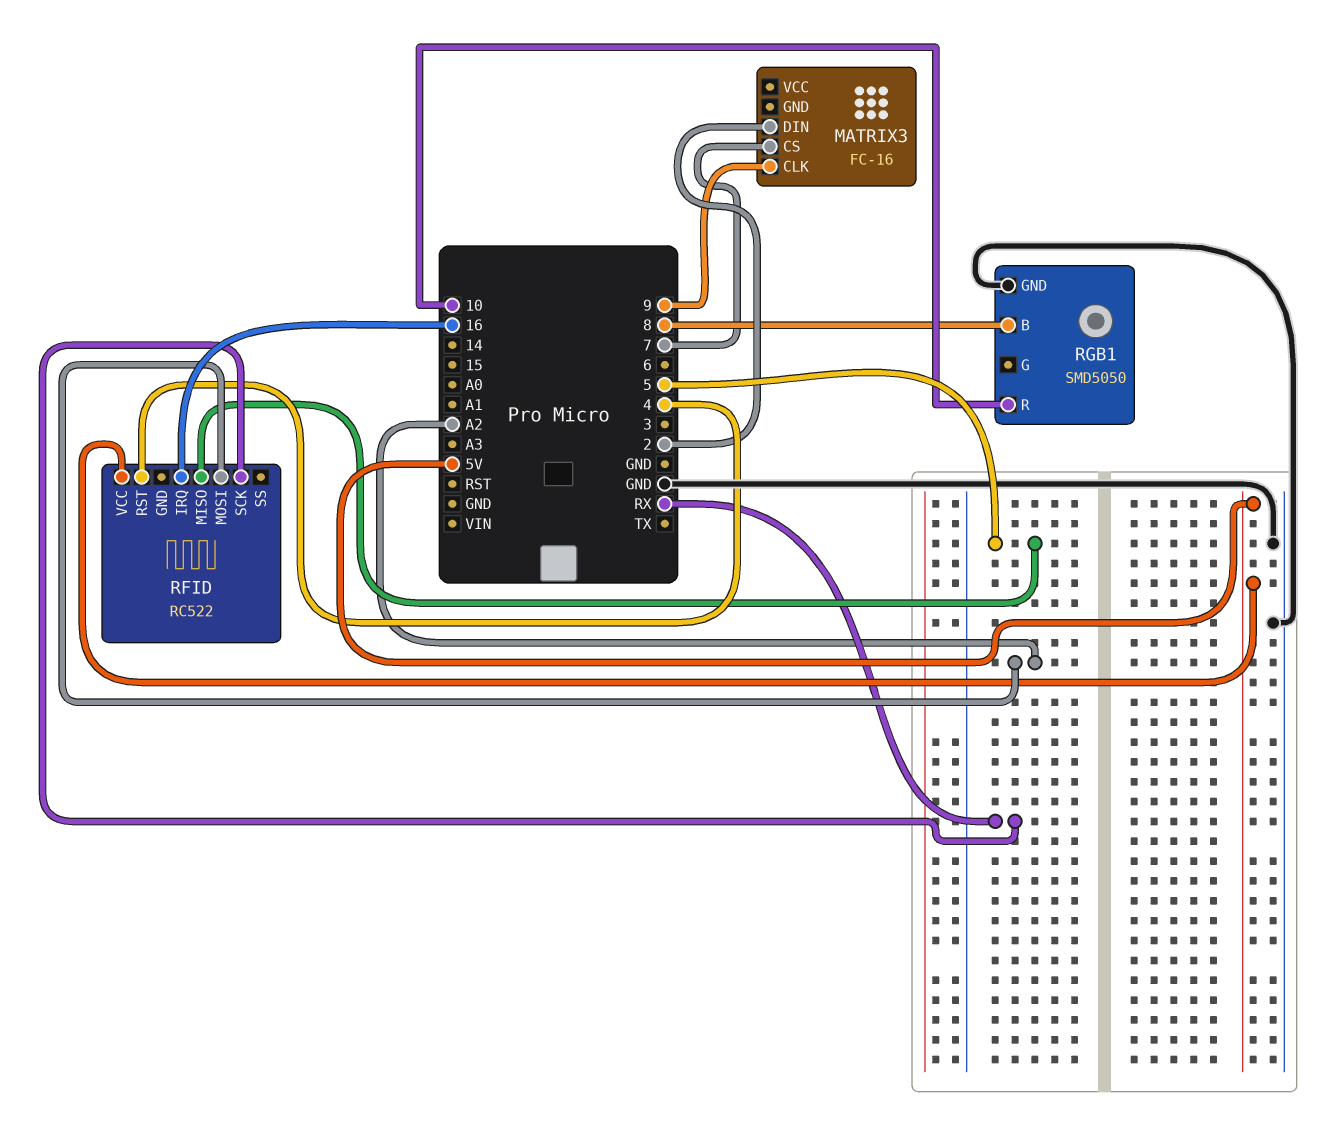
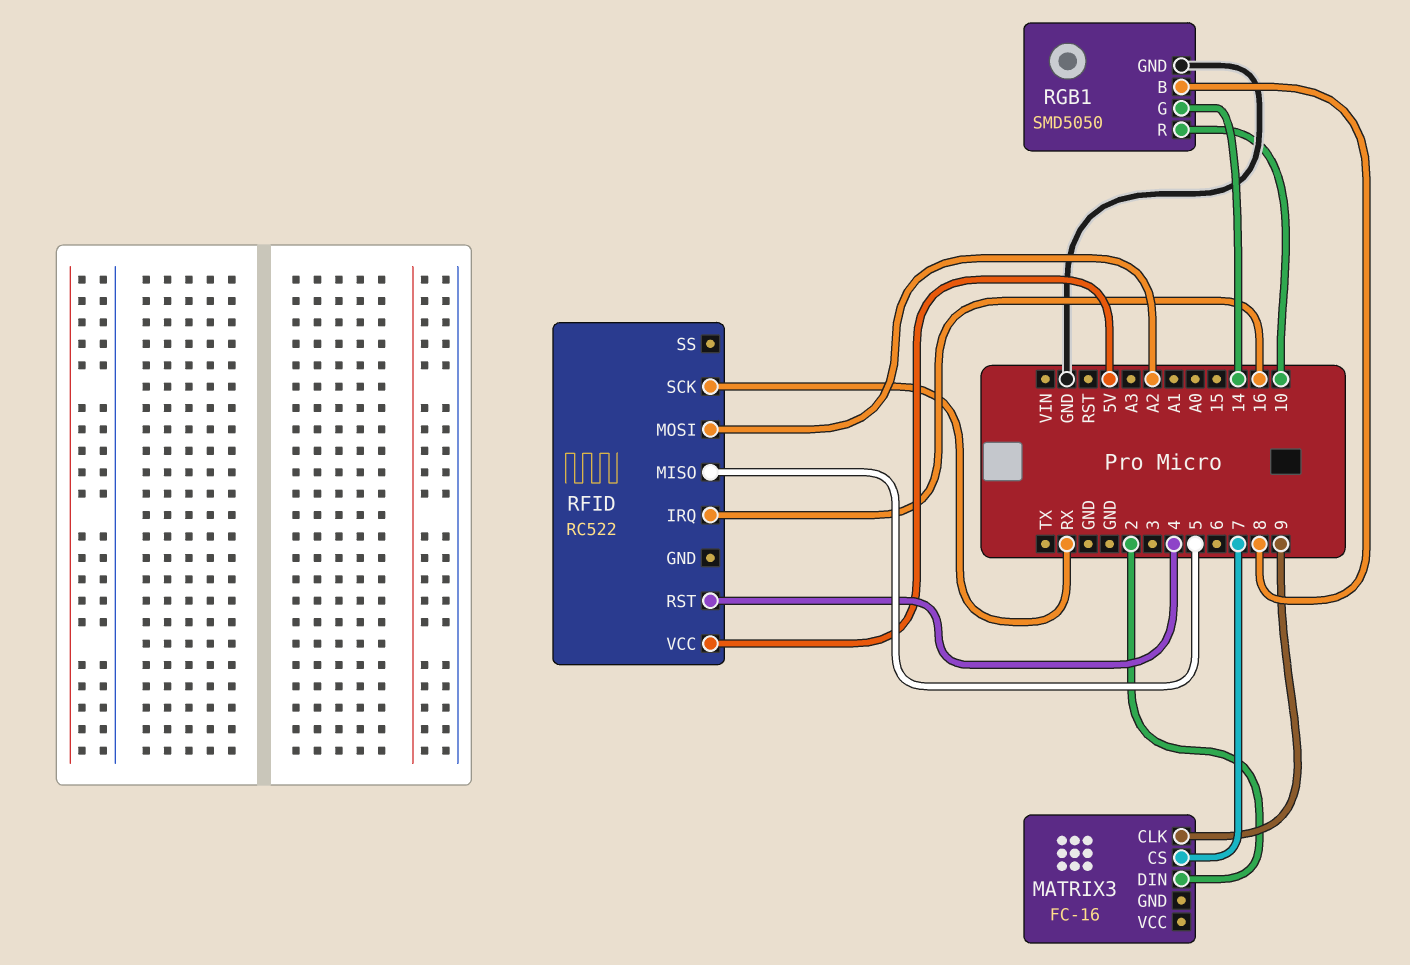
RGB1 pin G: none -> 14

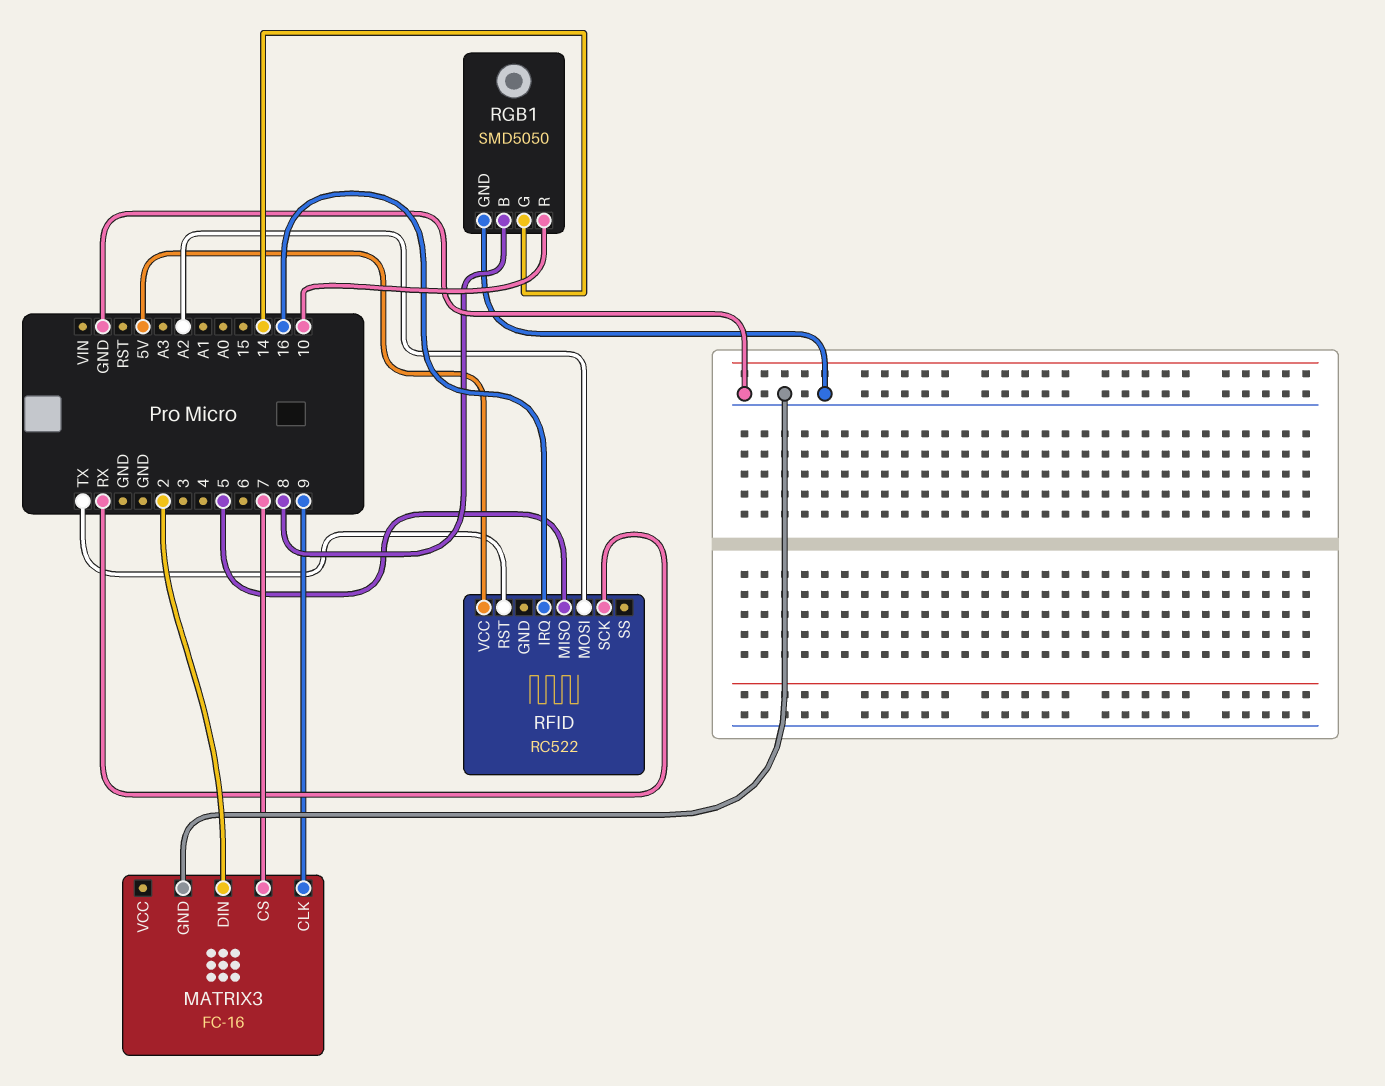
MATRIX3 pin GND: none -> GND
RFID pin RST: 4 -> TX

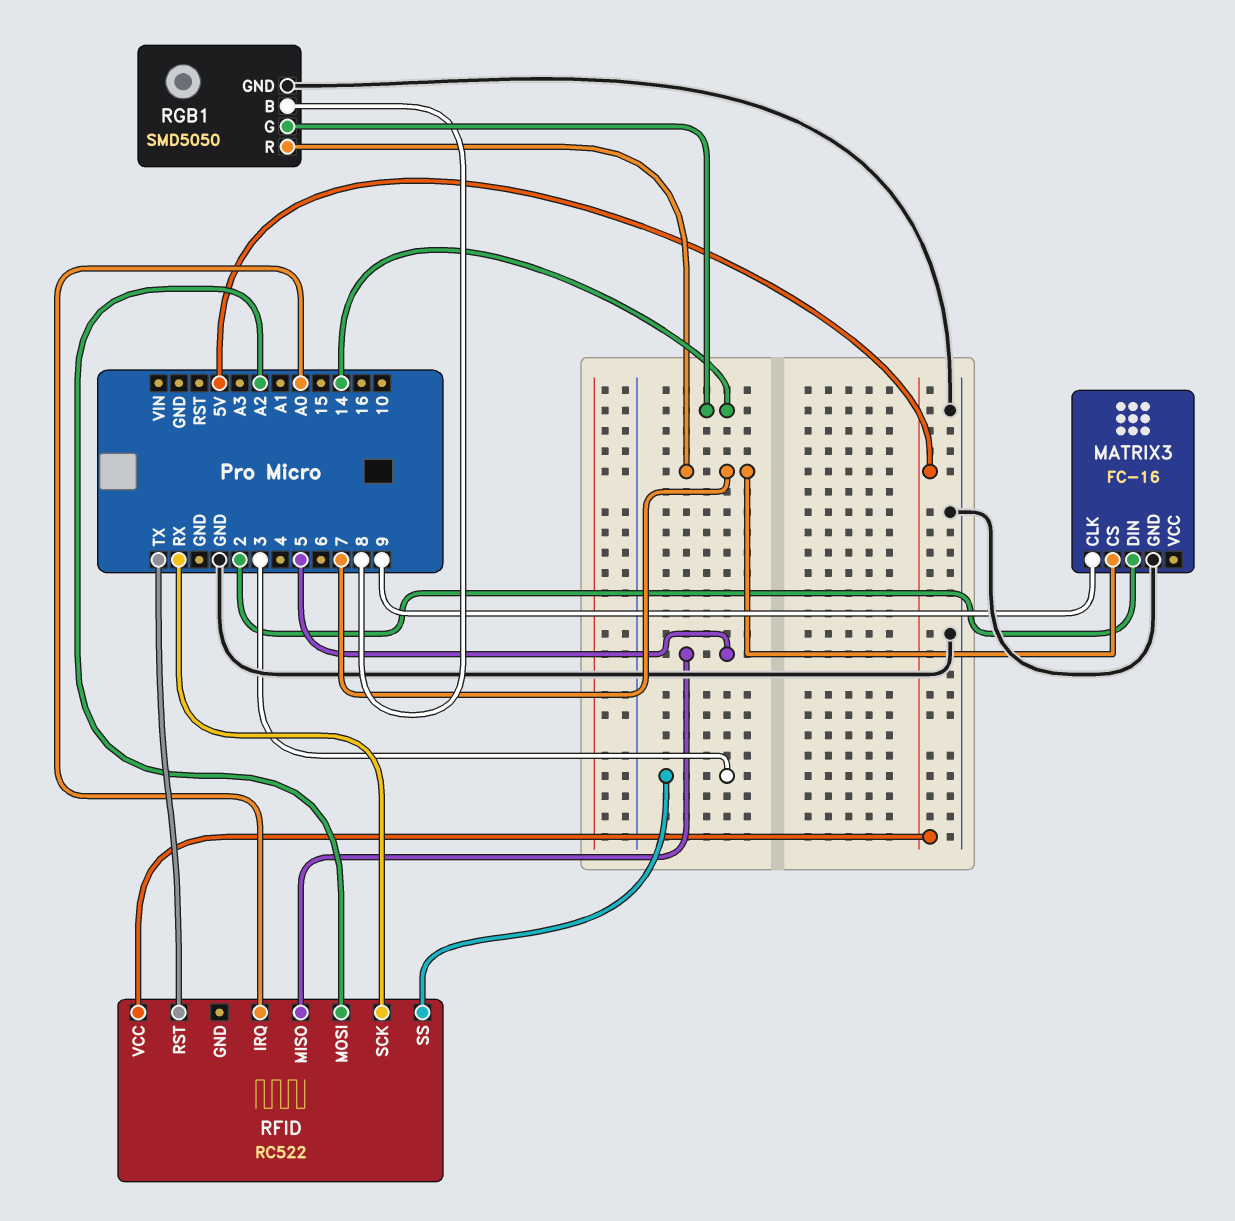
RFID pin IRQ: 16 -> A0
RFID pin SS: none -> 3
RGB1 pin R: 10 -> 7

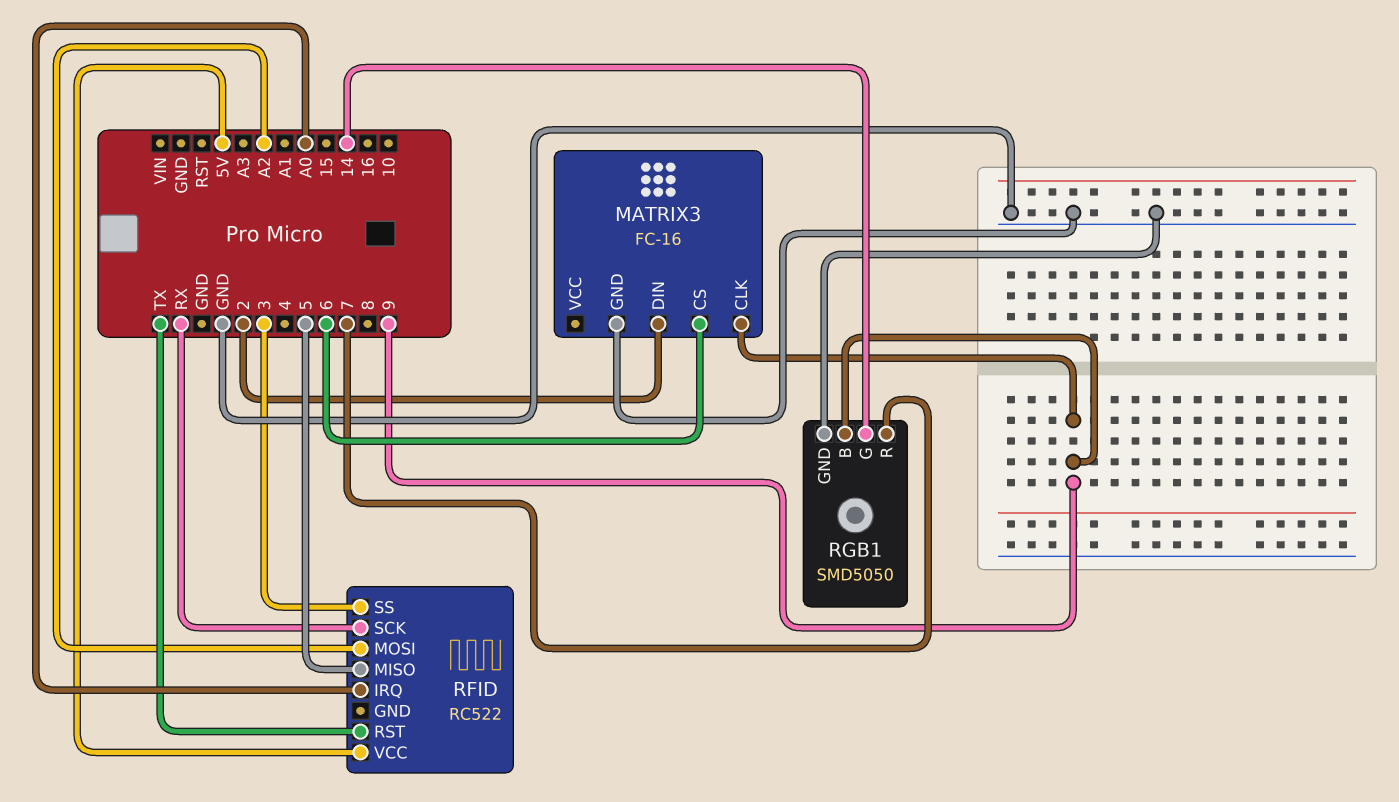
MATRIX3 pin CS: 7 -> 6
RGB1 pin B: 8 -> 9

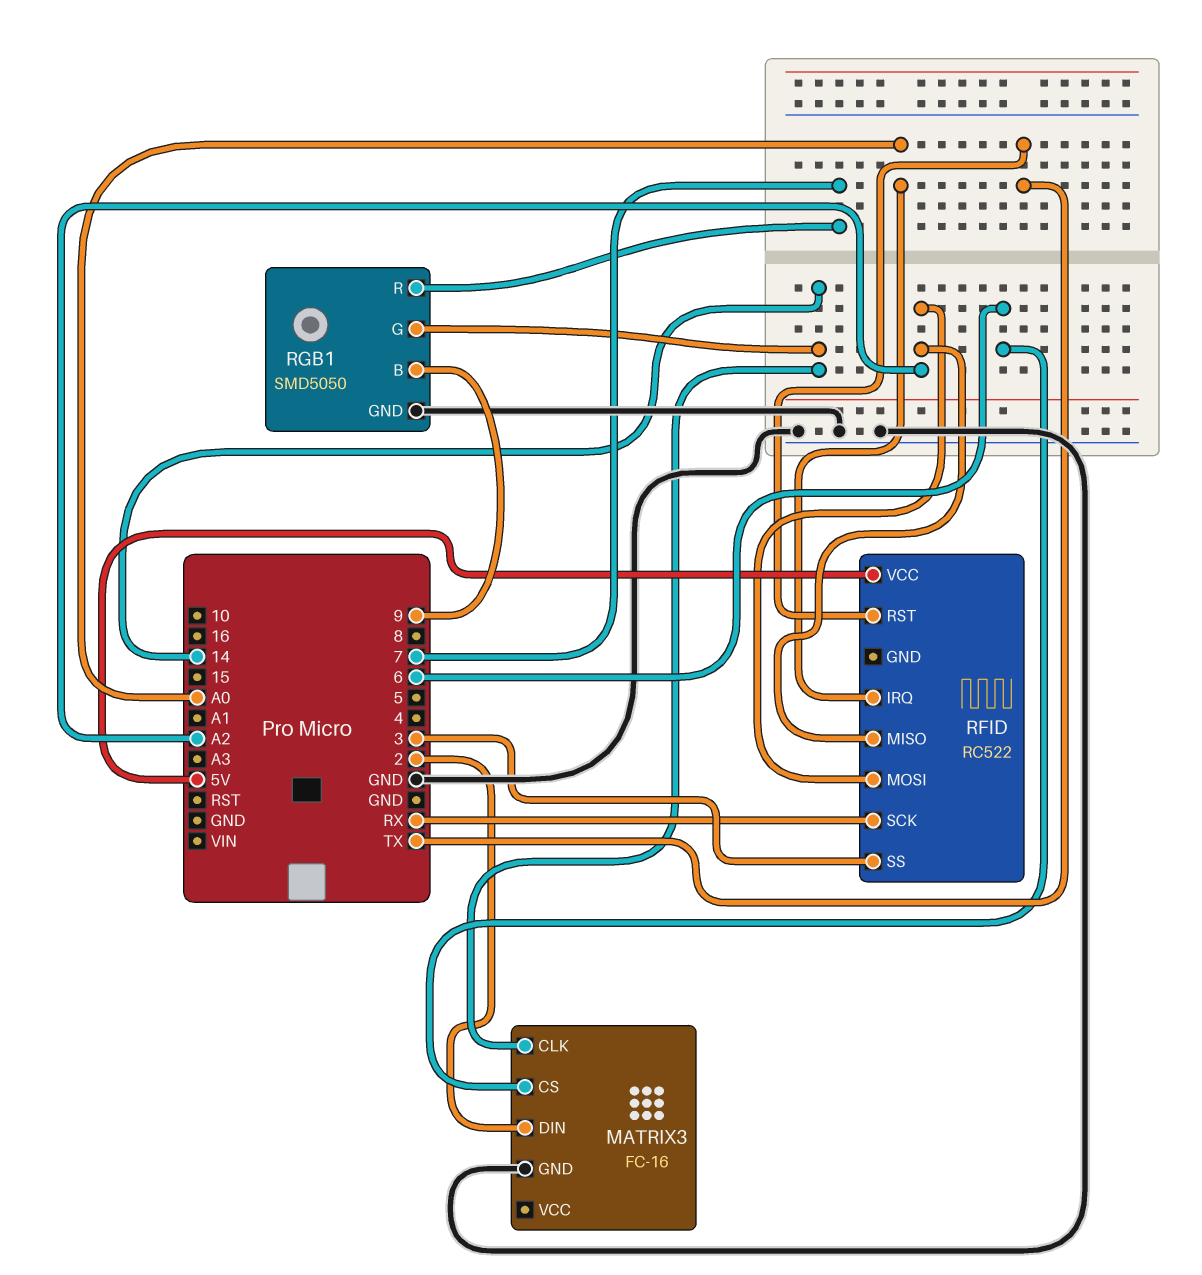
MATRIX3 pin CLK: 9 -> 14
RFID pin MISO: 5 -> A2

